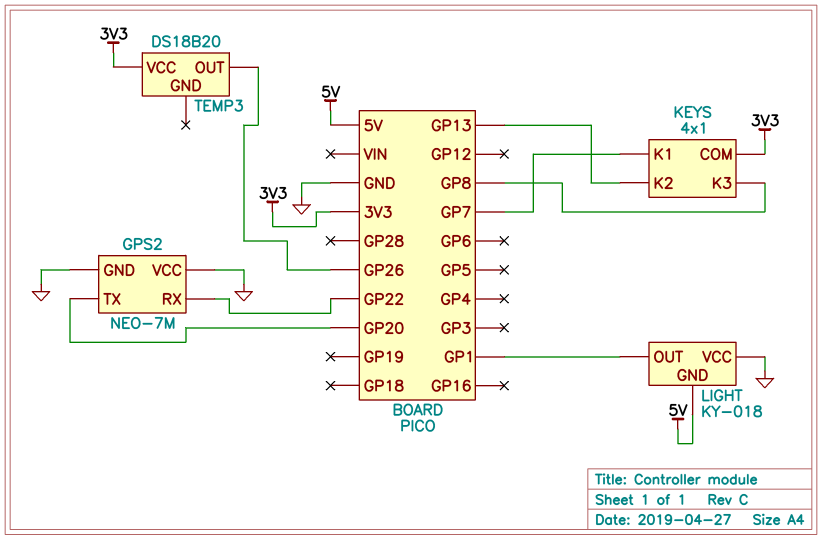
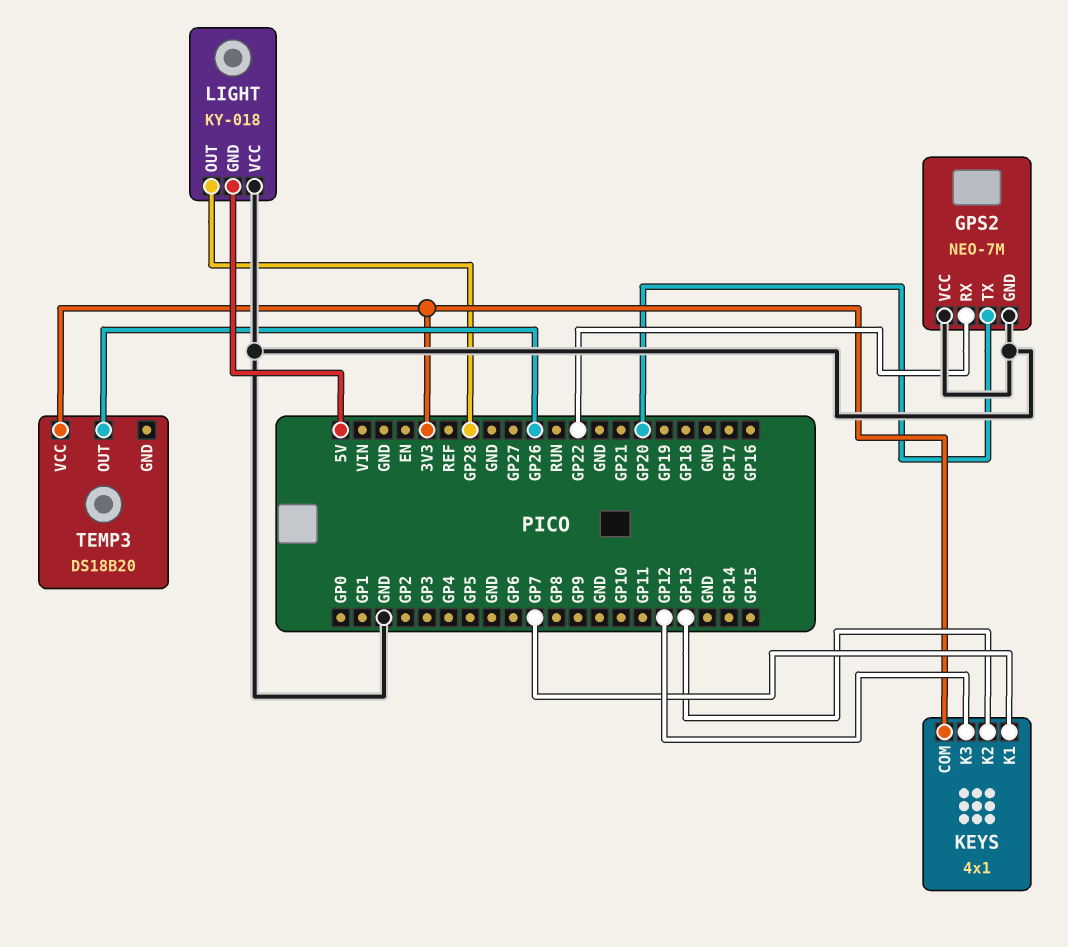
KEYS pin K3: GP8 -> GP12
LIGHT pin OUT: GP1 -> GP28

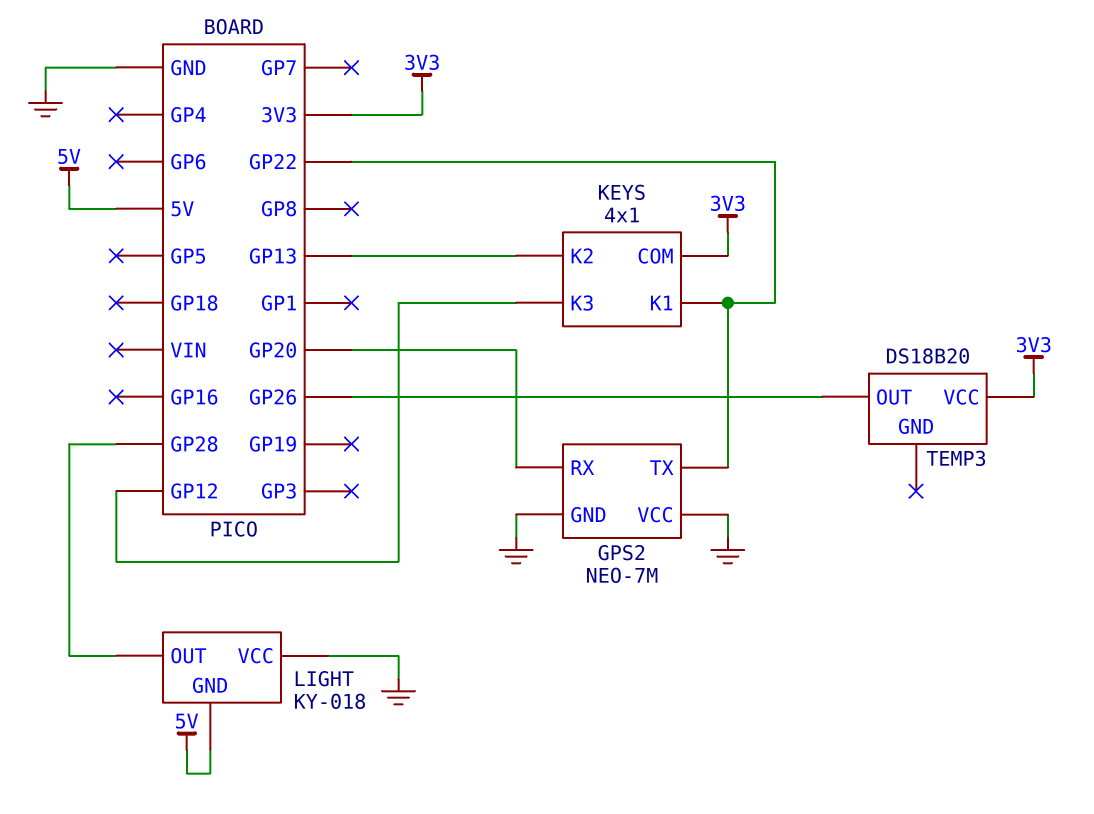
GPS2 pin RX: GP22 -> GP20
GPS2 pin TX: GP20 -> GP22
KEYS pin K1: GP7 -> GP22

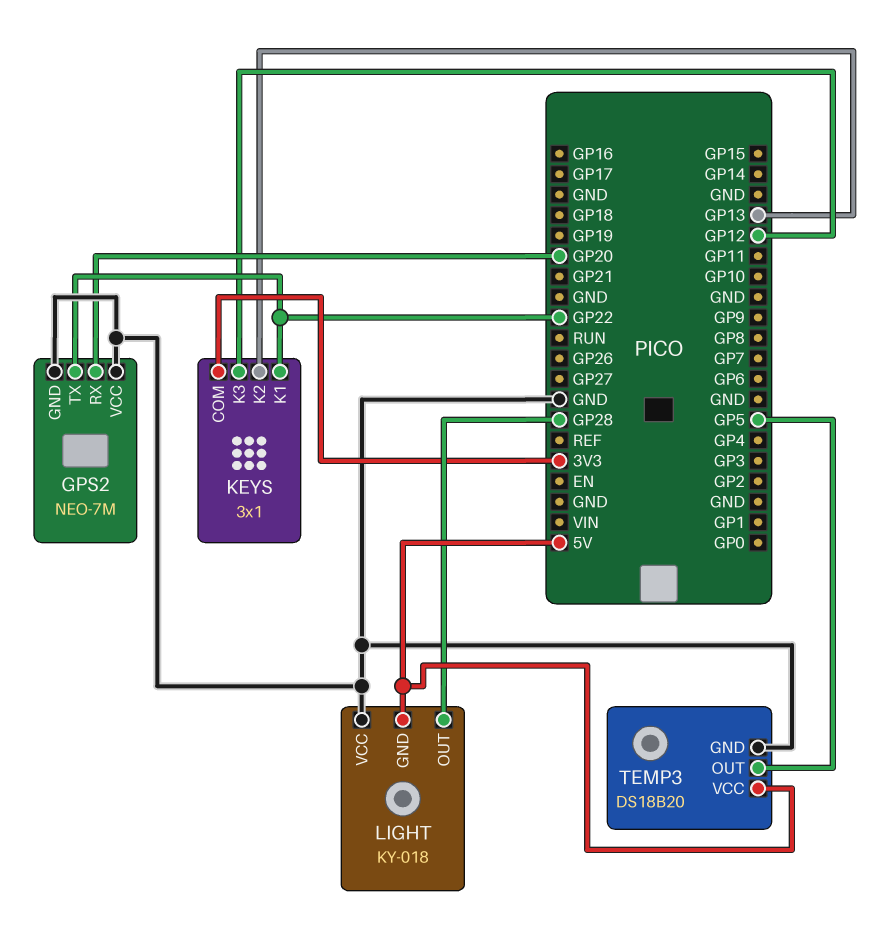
KEYS: 4x1 -> 3x1
TEMP3 pin GND: none -> GND
TEMP3 pin OUT: GP26 -> GP5
TEMP3 pin VCC: 3V3 -> 5V

